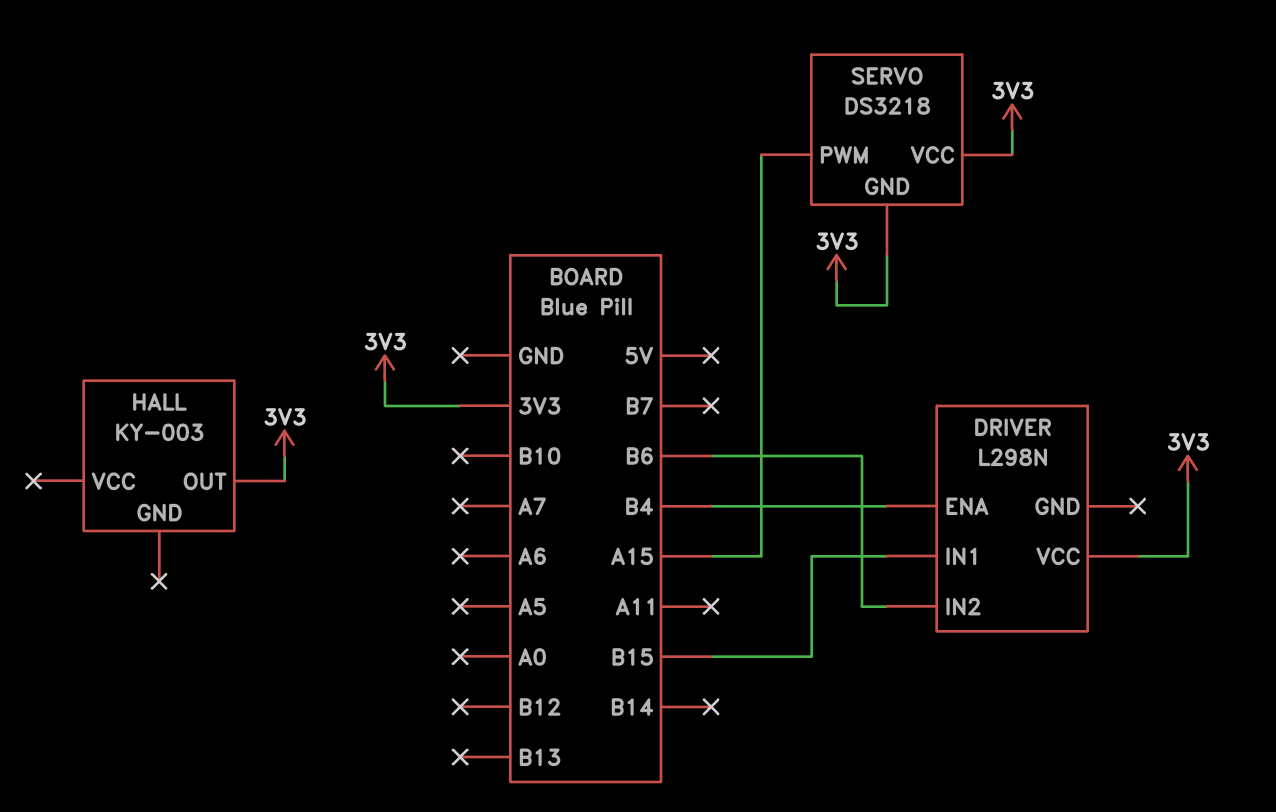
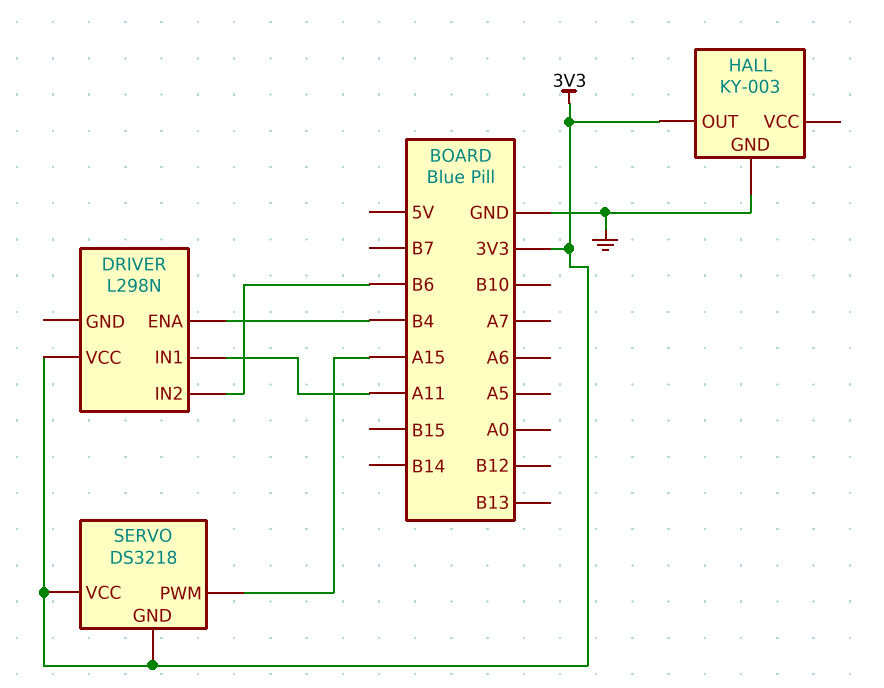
DRIVER pin IN1: B15 -> A11
HALL pin GND: none -> GND

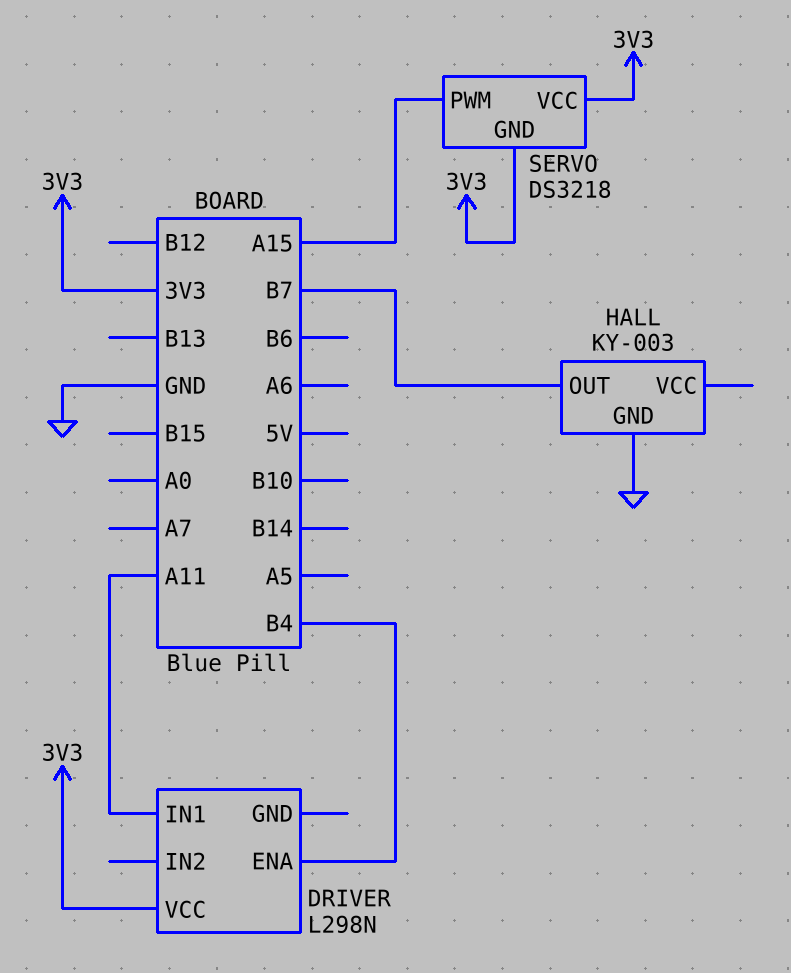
DRIVER pin IN2: B6 -> none
HALL pin OUT: 3V3 -> B7

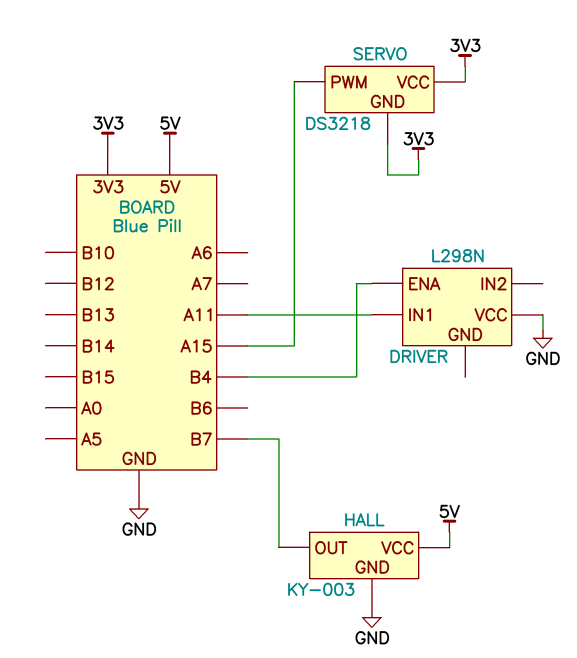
DRIVER pin VCC: 3V3 -> GND
HALL pin VCC: none -> 5V

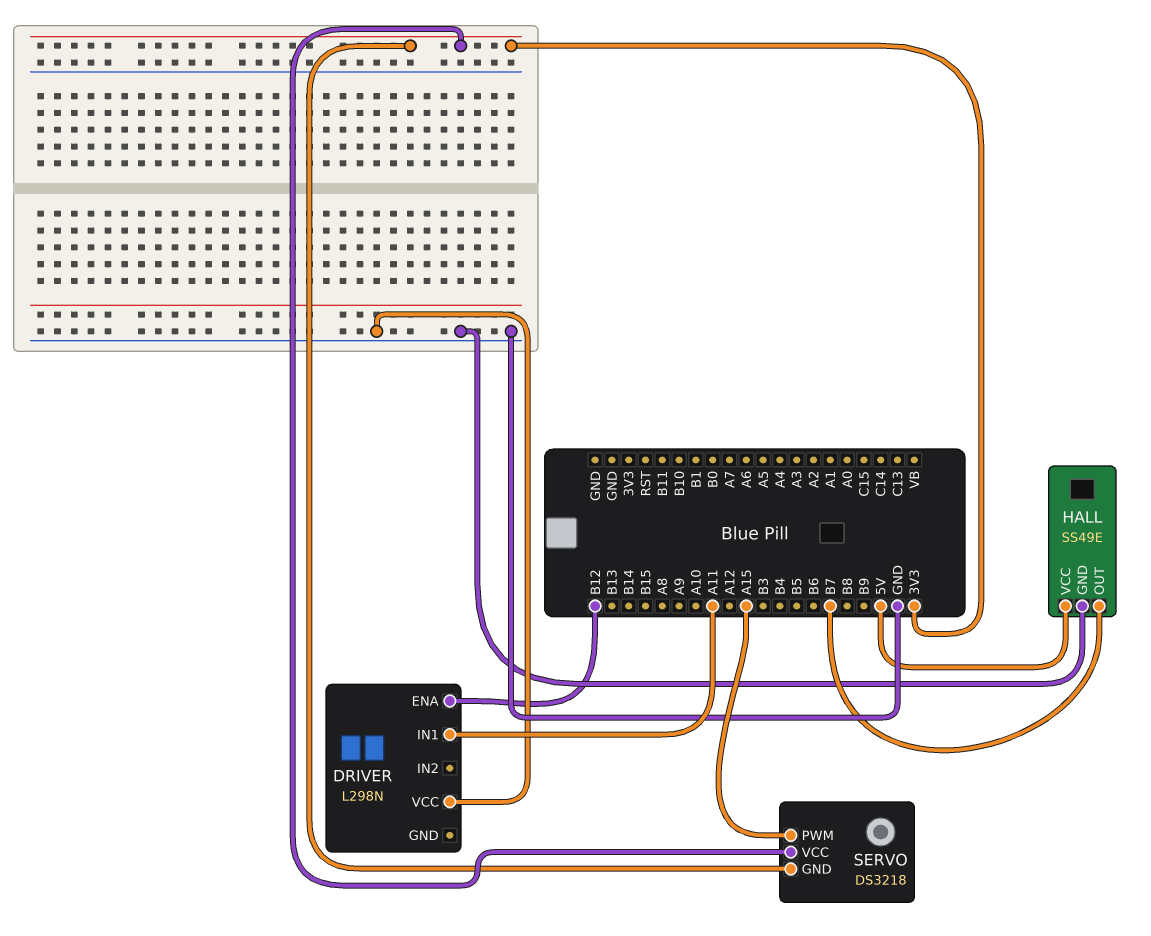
DRIVER pin ENA: B4 -> B12
HALL: KY-003 -> SS49E

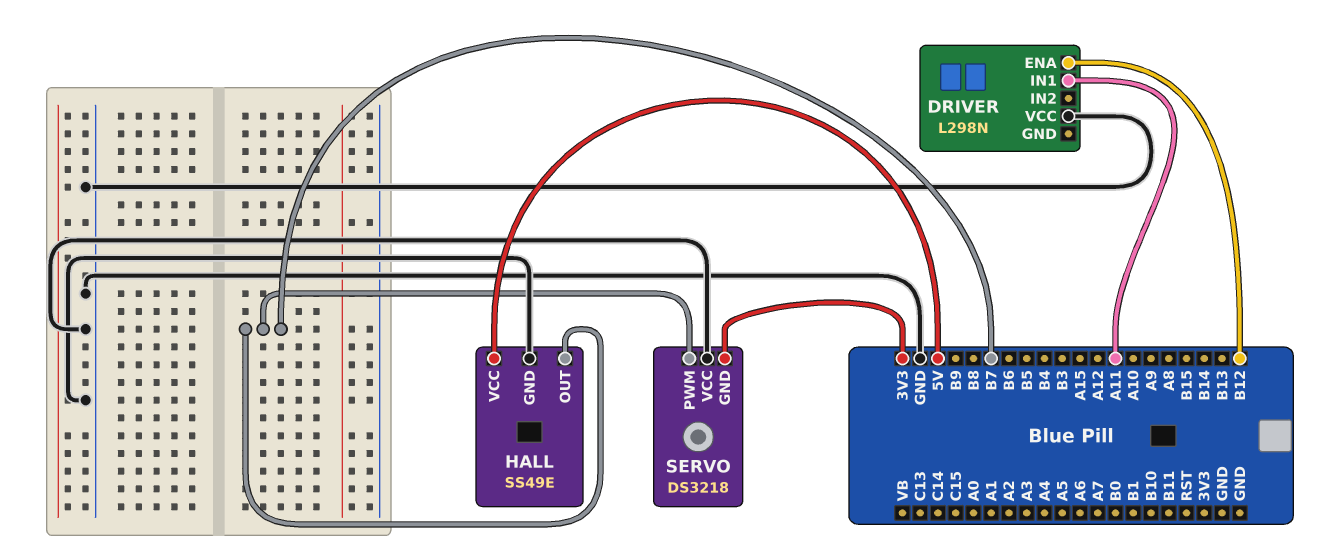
SERVO pin PWM: A15 -> B7
SERVO pin VCC: 3V3 -> GND

